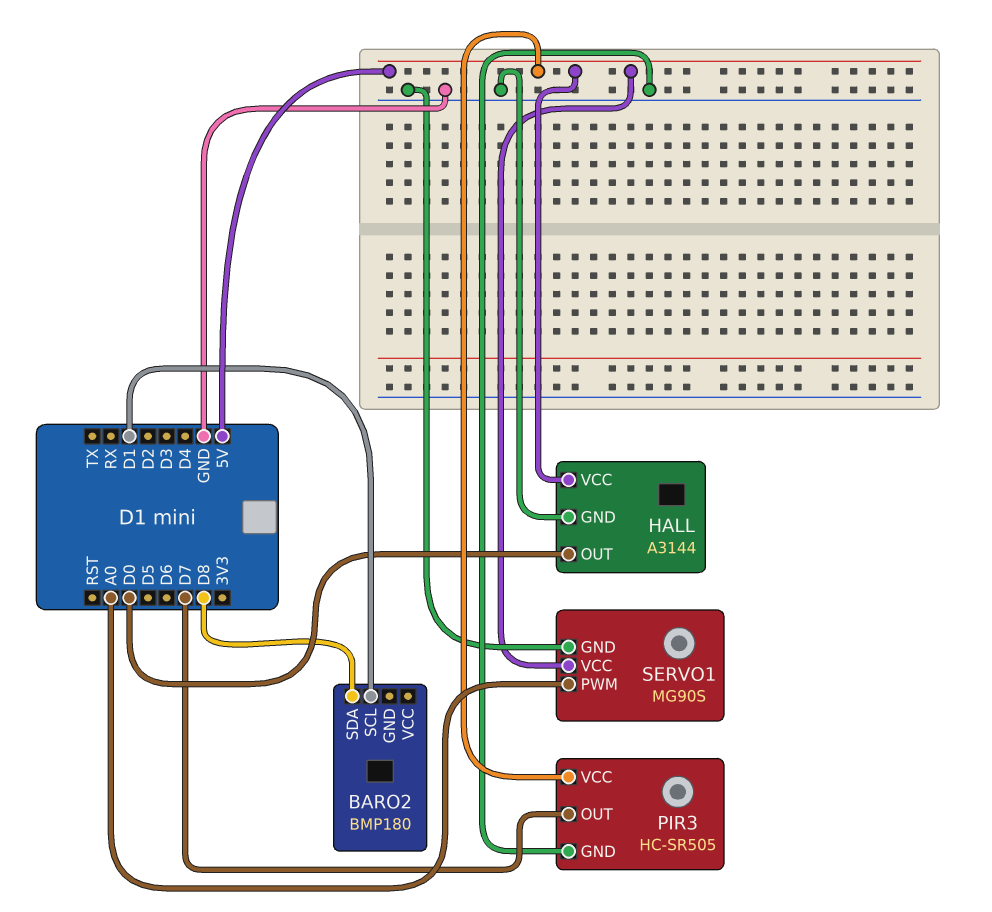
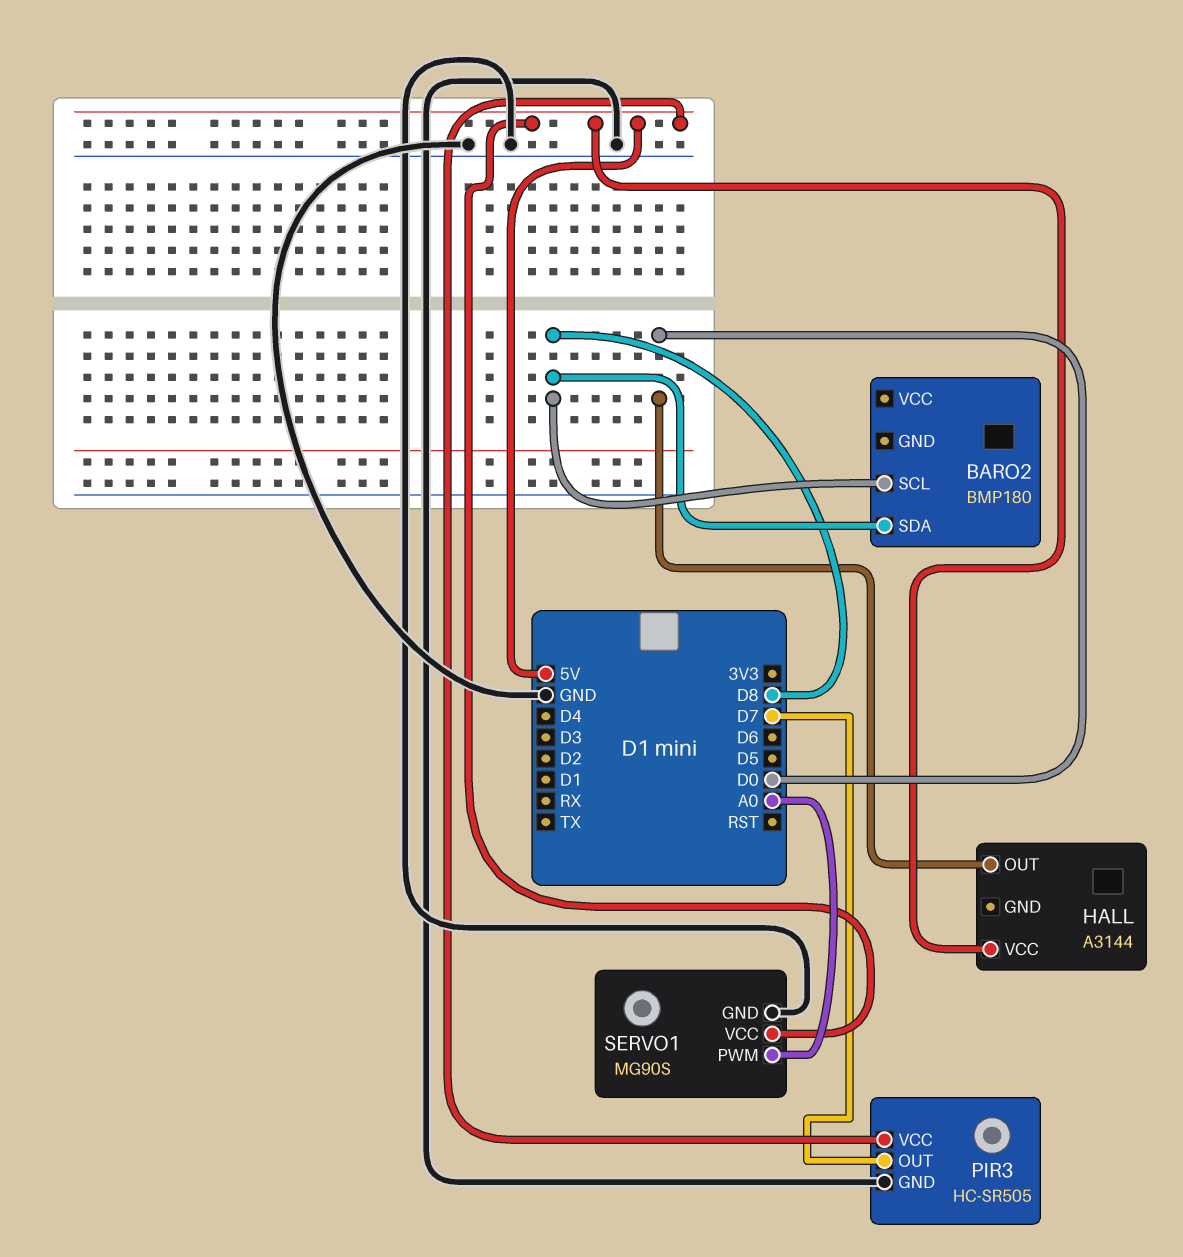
BARO2 pin SCL: D1 -> D8
HALL pin GND: GND -> none

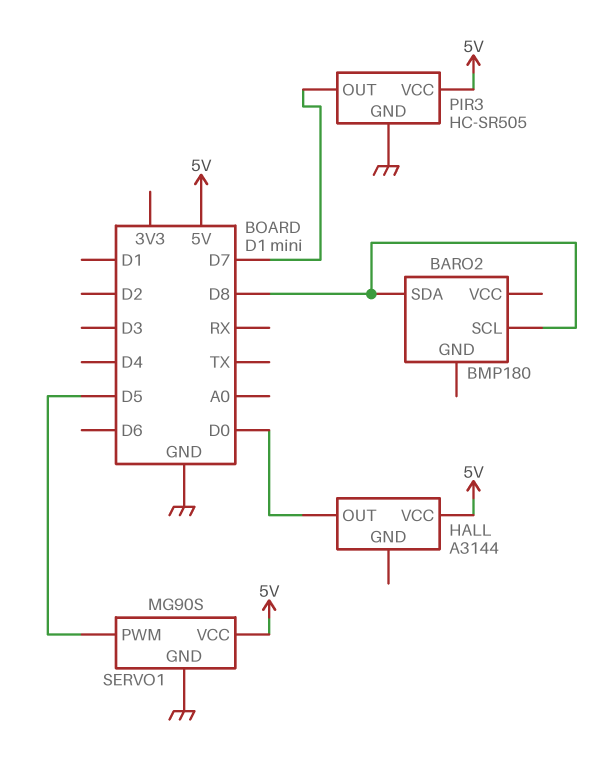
SERVO1 pin PWM: A0 -> D5

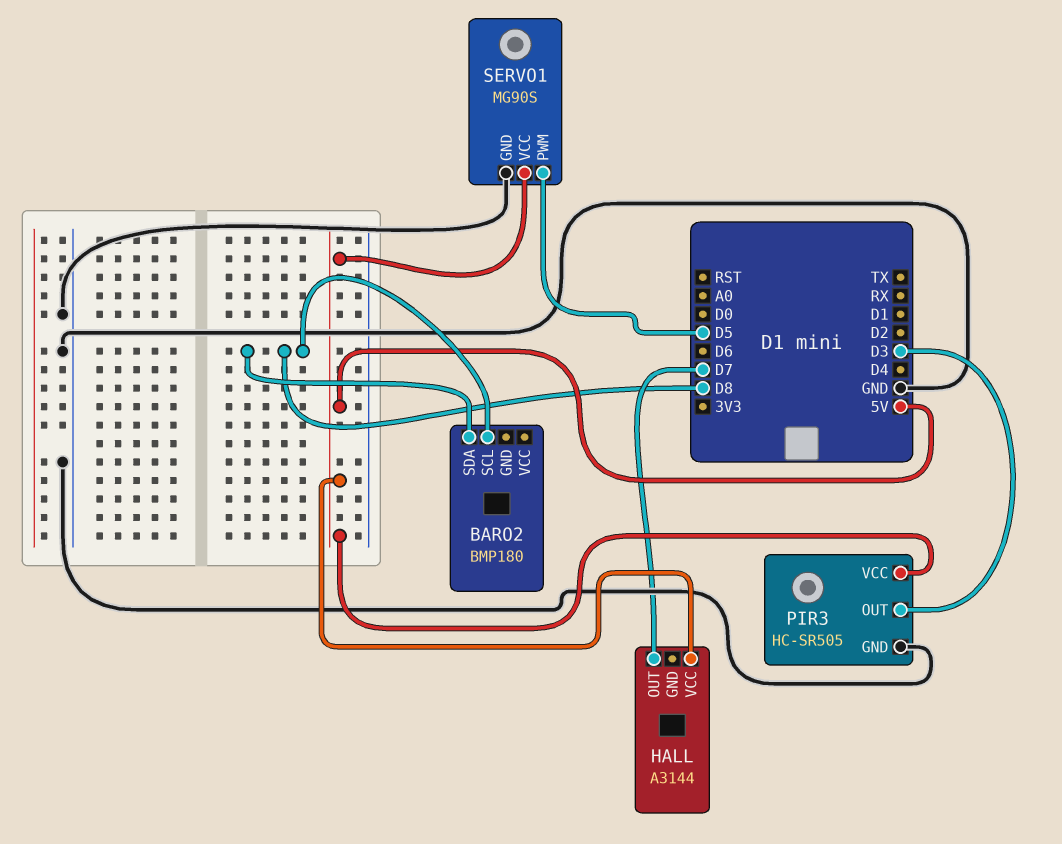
HALL pin OUT: D0 -> D7
PIR3 pin OUT: D7 -> D3

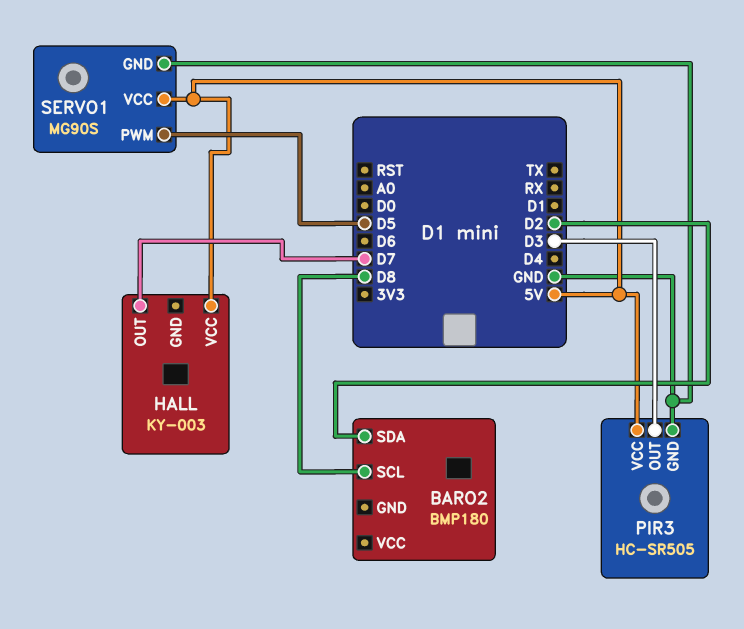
BARO2 pin SDA: D8 -> D2
HALL: A3144 -> KY-003

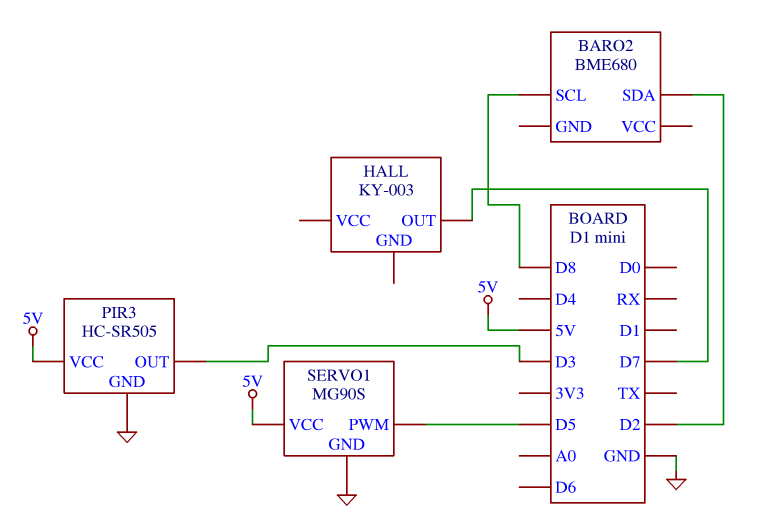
BARO2: BMP180 -> BME680
HALL pin VCC: 5V -> none

